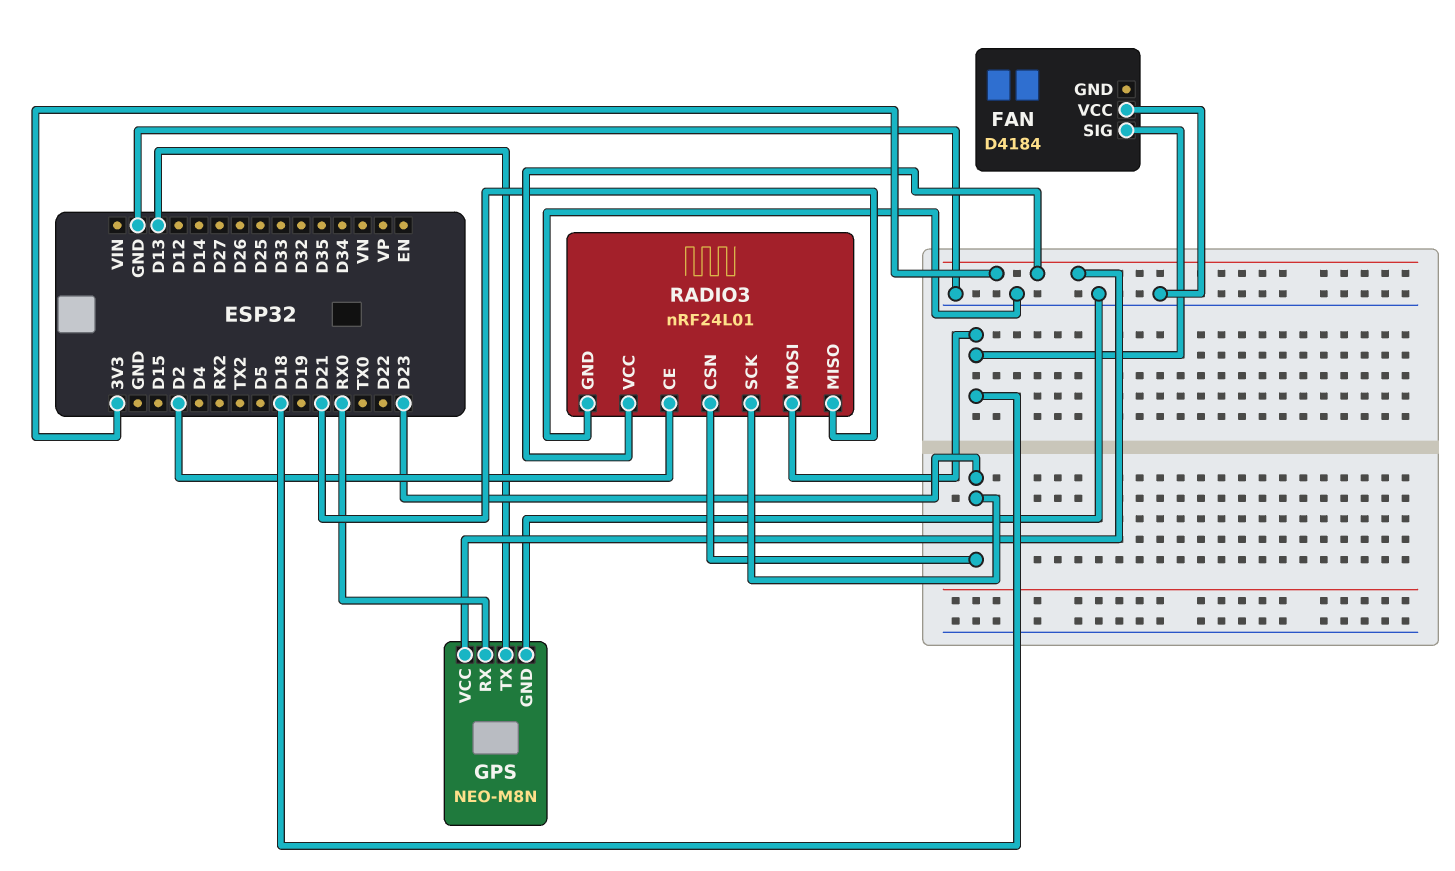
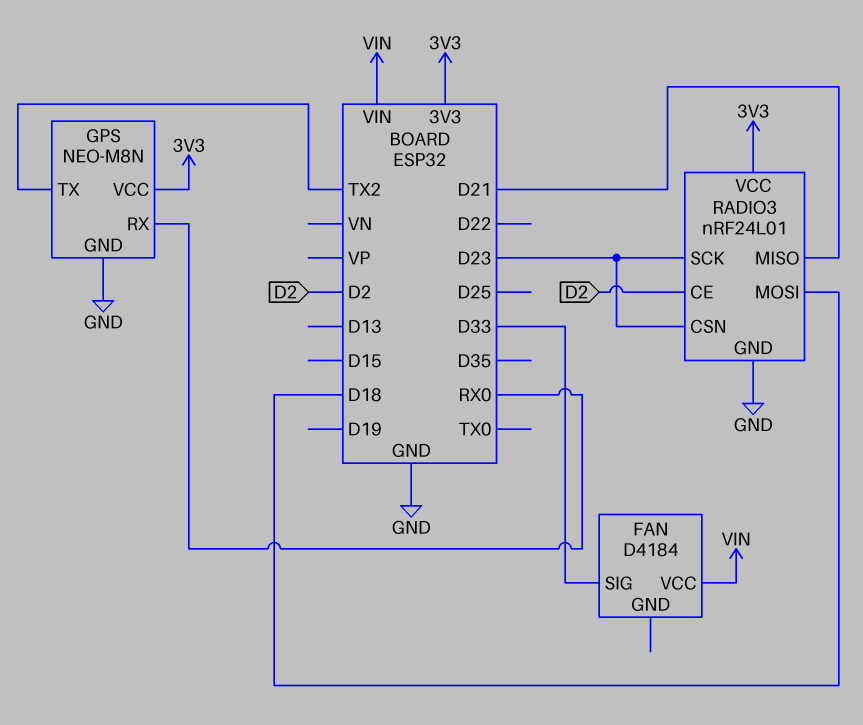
FAN pin SIG: D18 -> D33
FAN pin VCC: GND -> VIN
GPS pin TX: D13 -> TX2

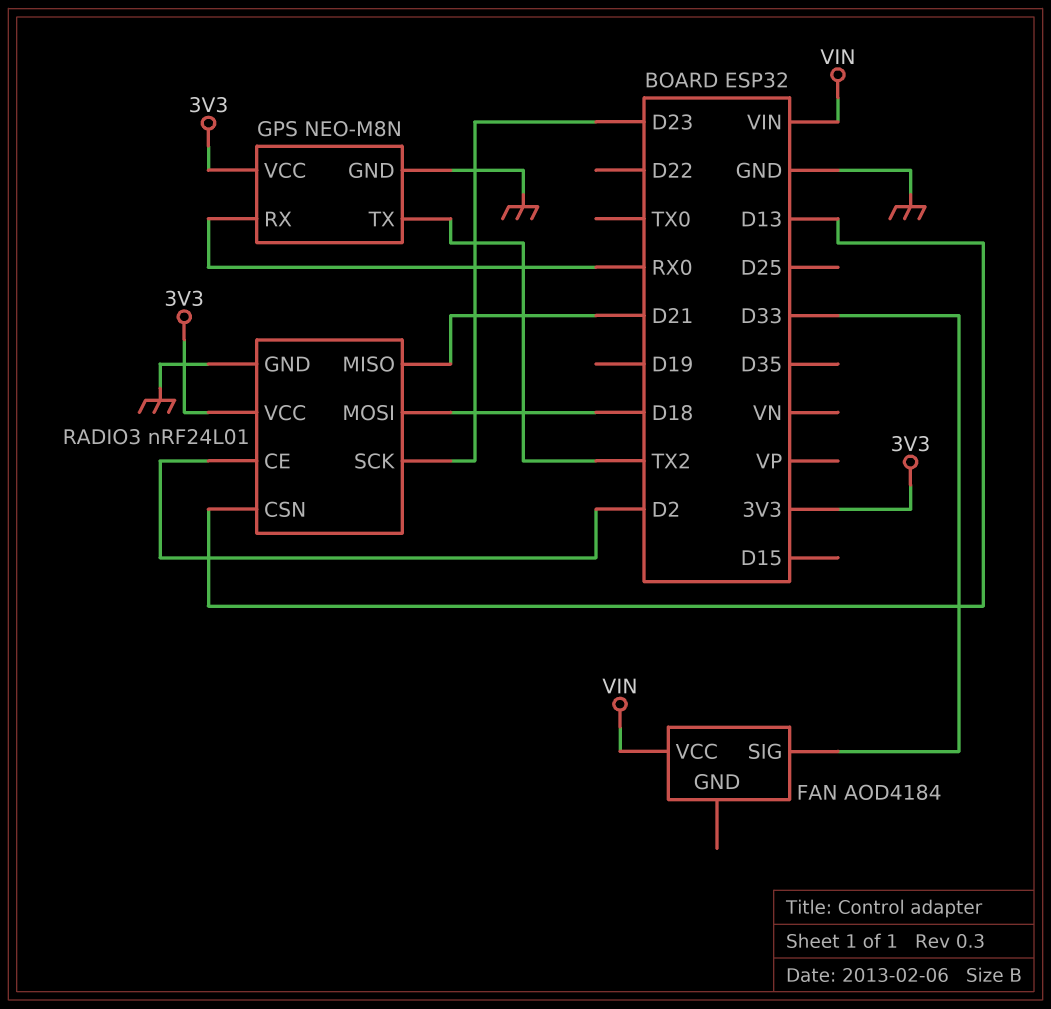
FAN: D4184 -> AOD4184
RADIO3 pin CSN: D23 -> D13

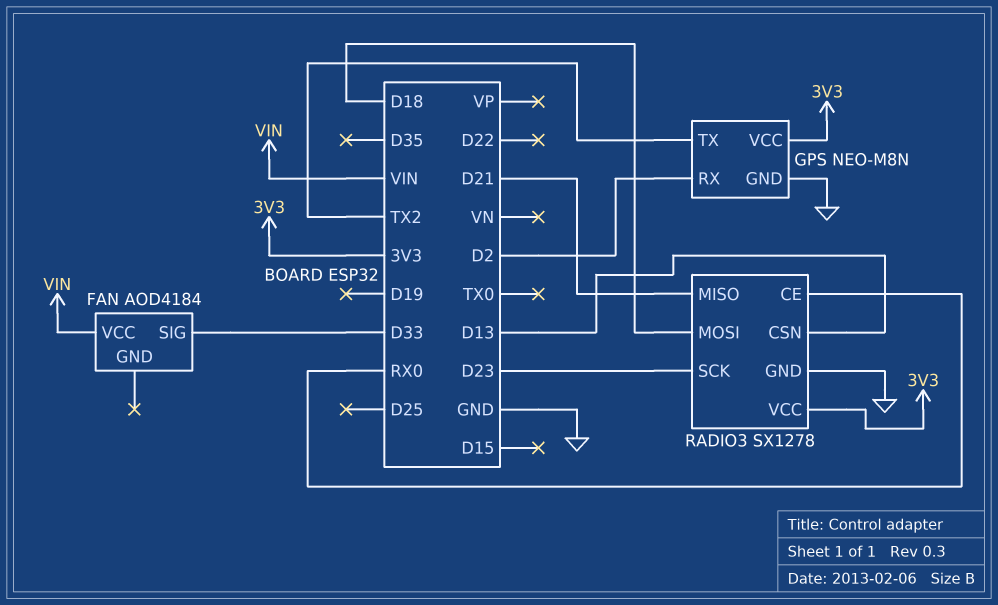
GPS pin RX: RX0 -> D2
RADIO3: nRF24L01 -> SX1278
RADIO3 pin CE: D2 -> RX0

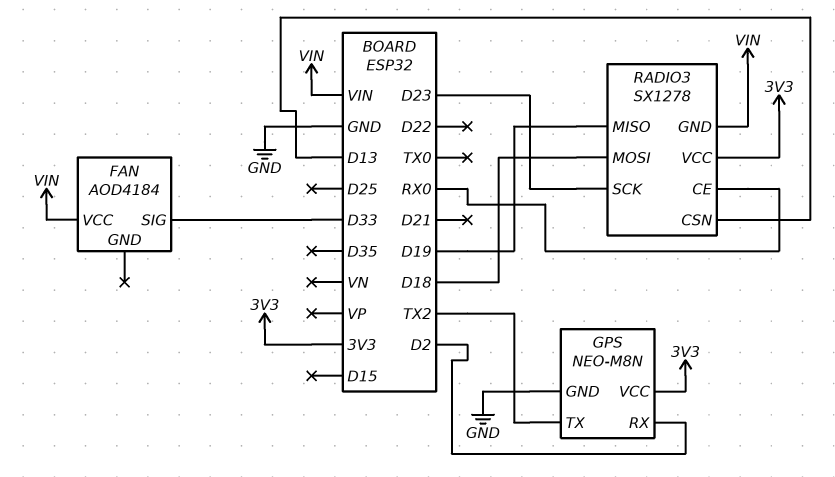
RADIO3 pin GND: GND -> VIN
RADIO3 pin MISO: D21 -> D19

